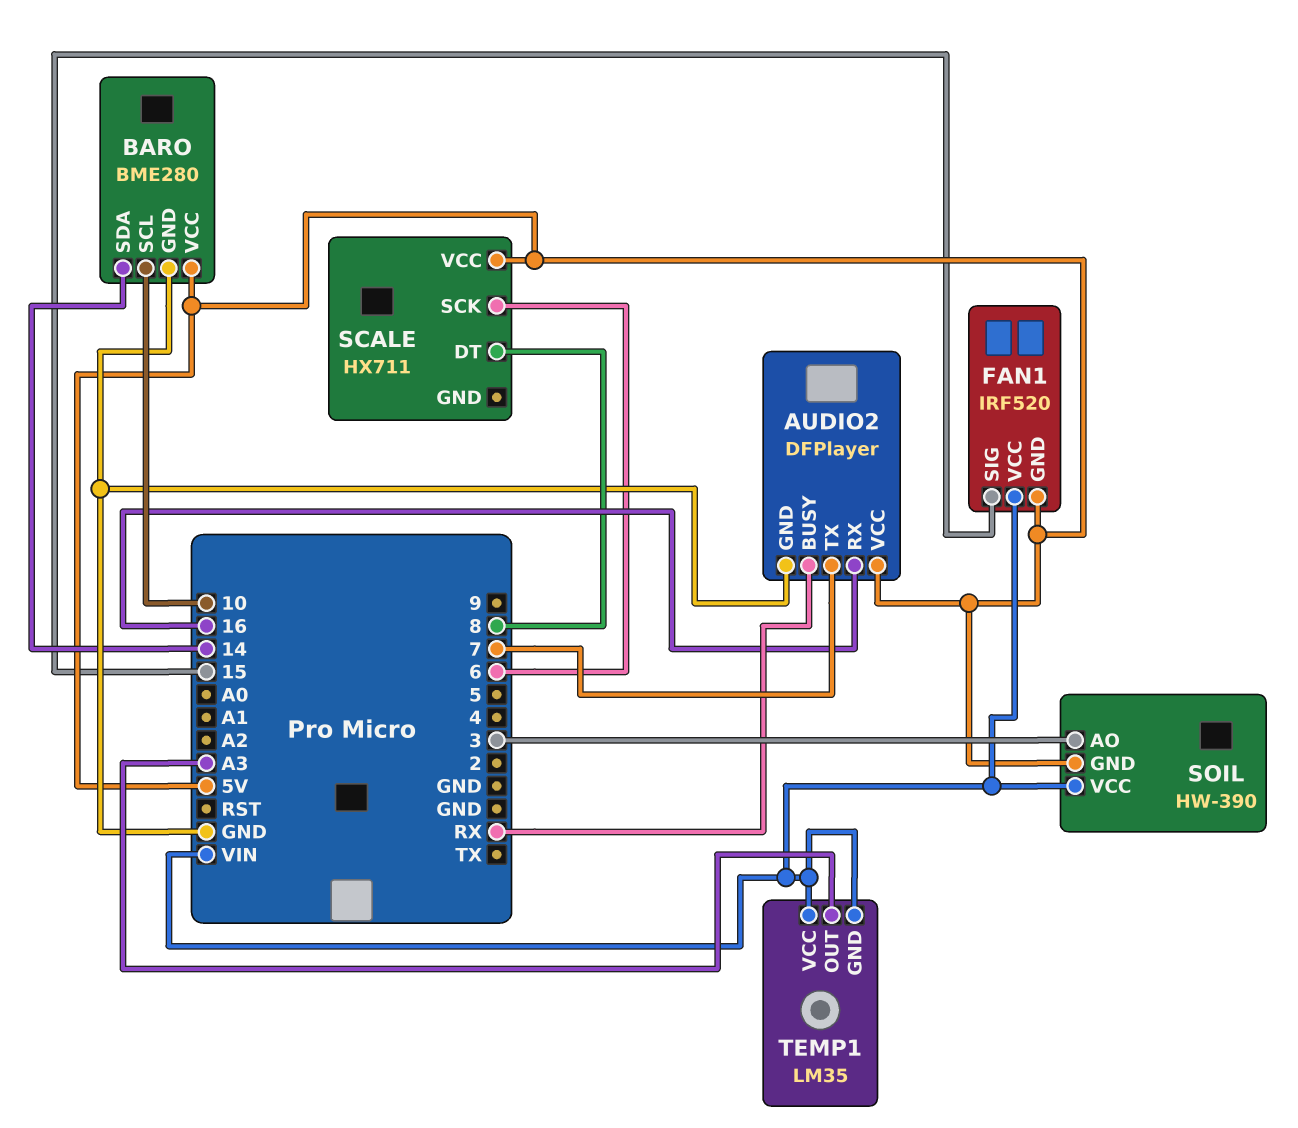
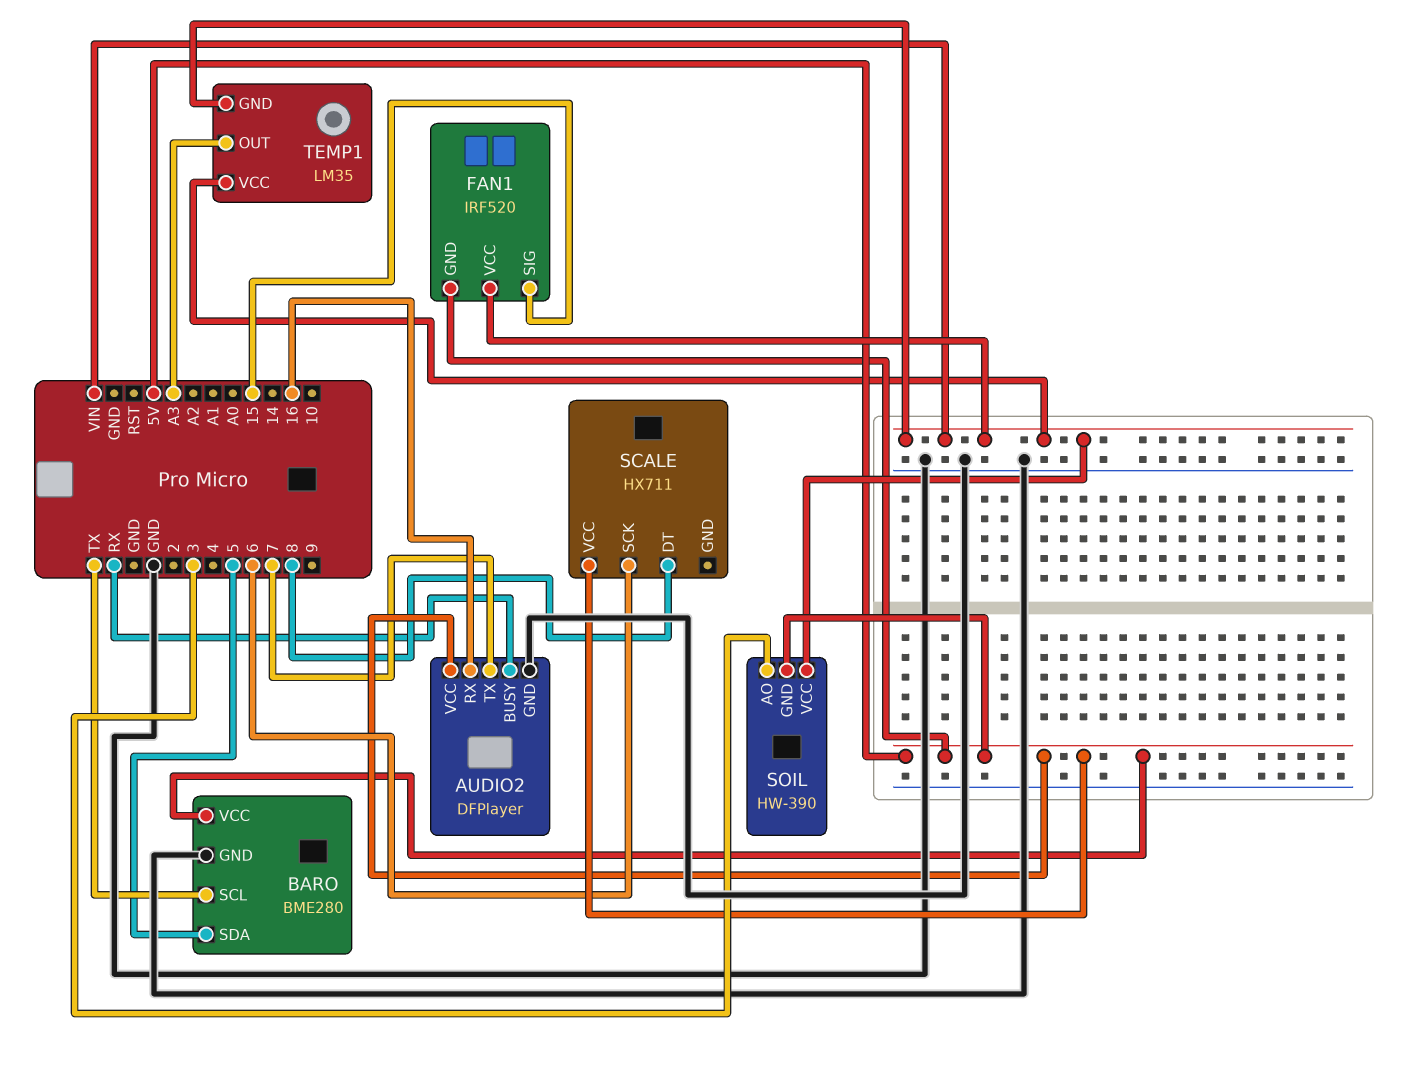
BARO pin SCL: 10 -> TX
BARO pin SDA: 14 -> 5

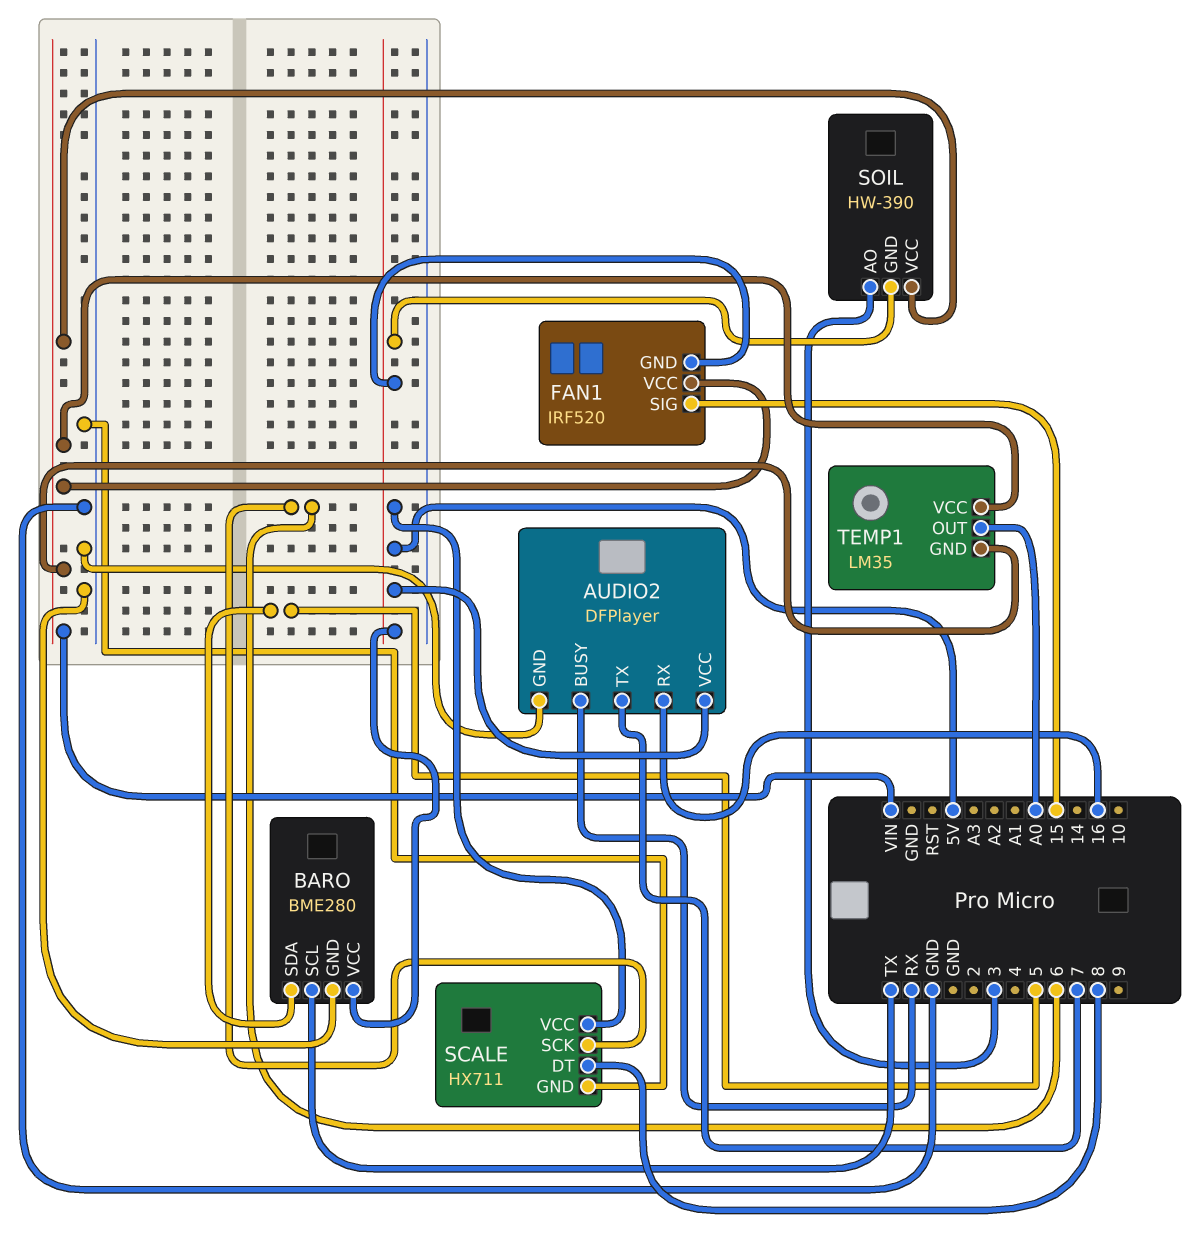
SCALE pin GND: none -> GND
TEMP1 pin OUT: A3 -> A0

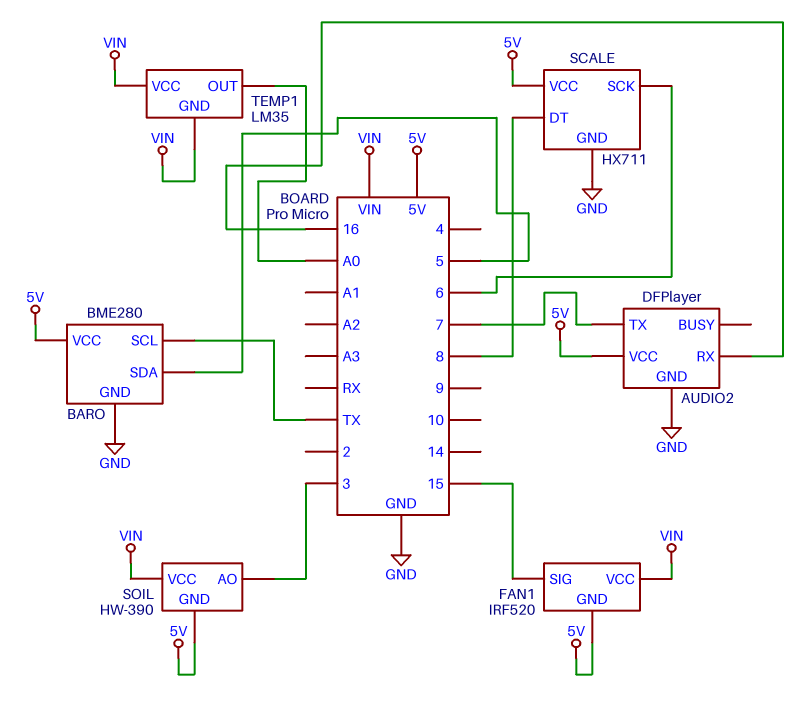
AUDIO2 pin BUSY: RX -> none

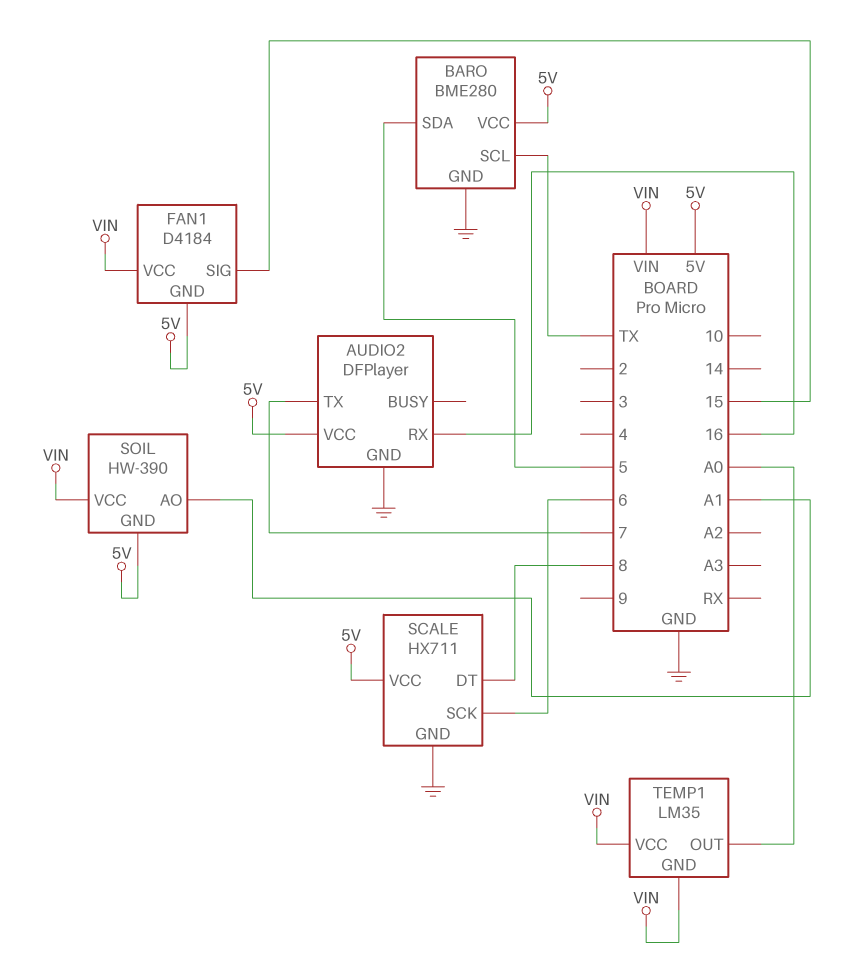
FAN1: IRF520 -> D4184
SOIL pin AO: 3 -> A1

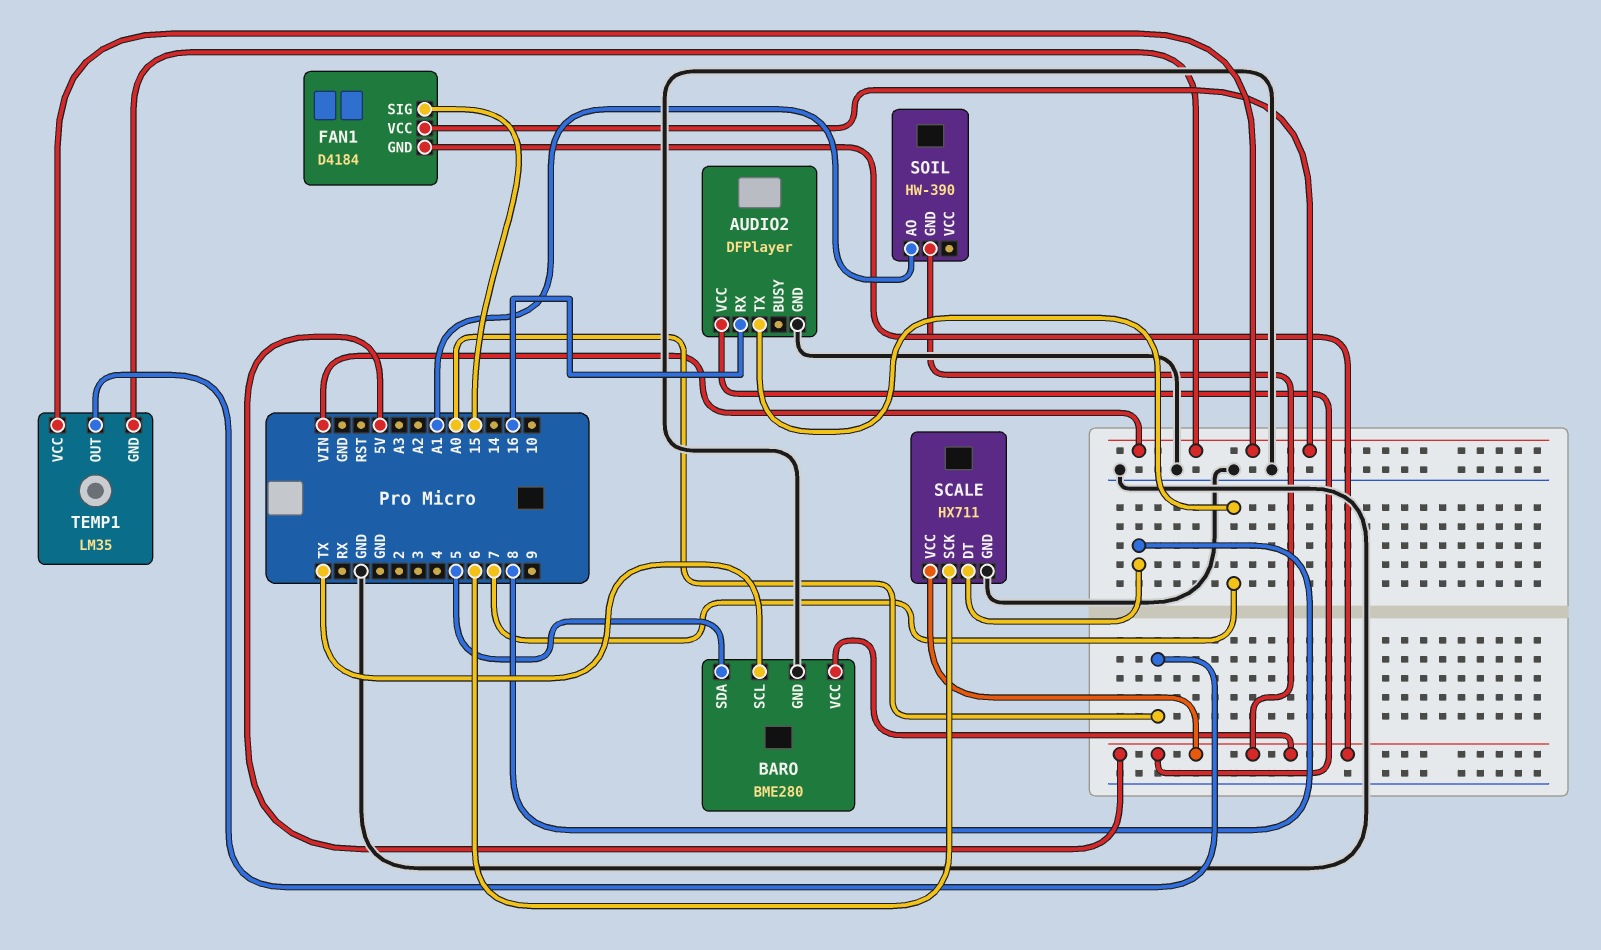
SOIL pin VCC: VIN -> none

